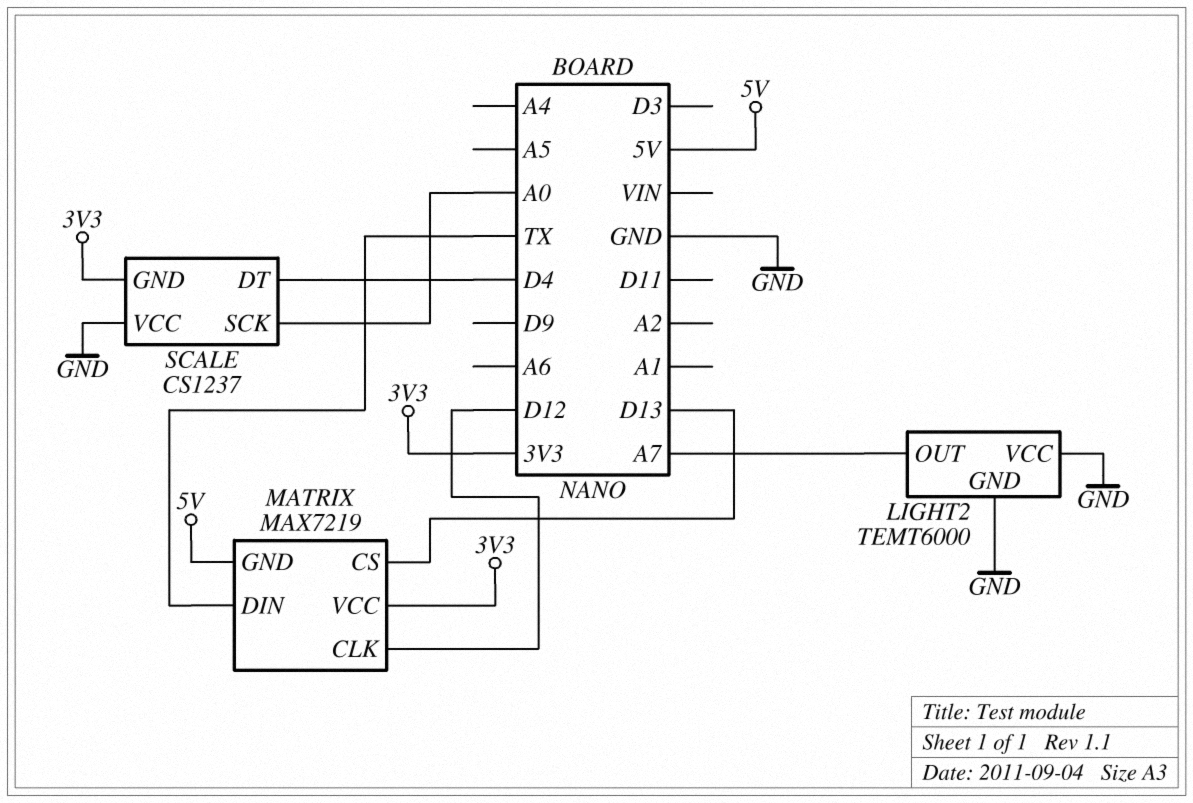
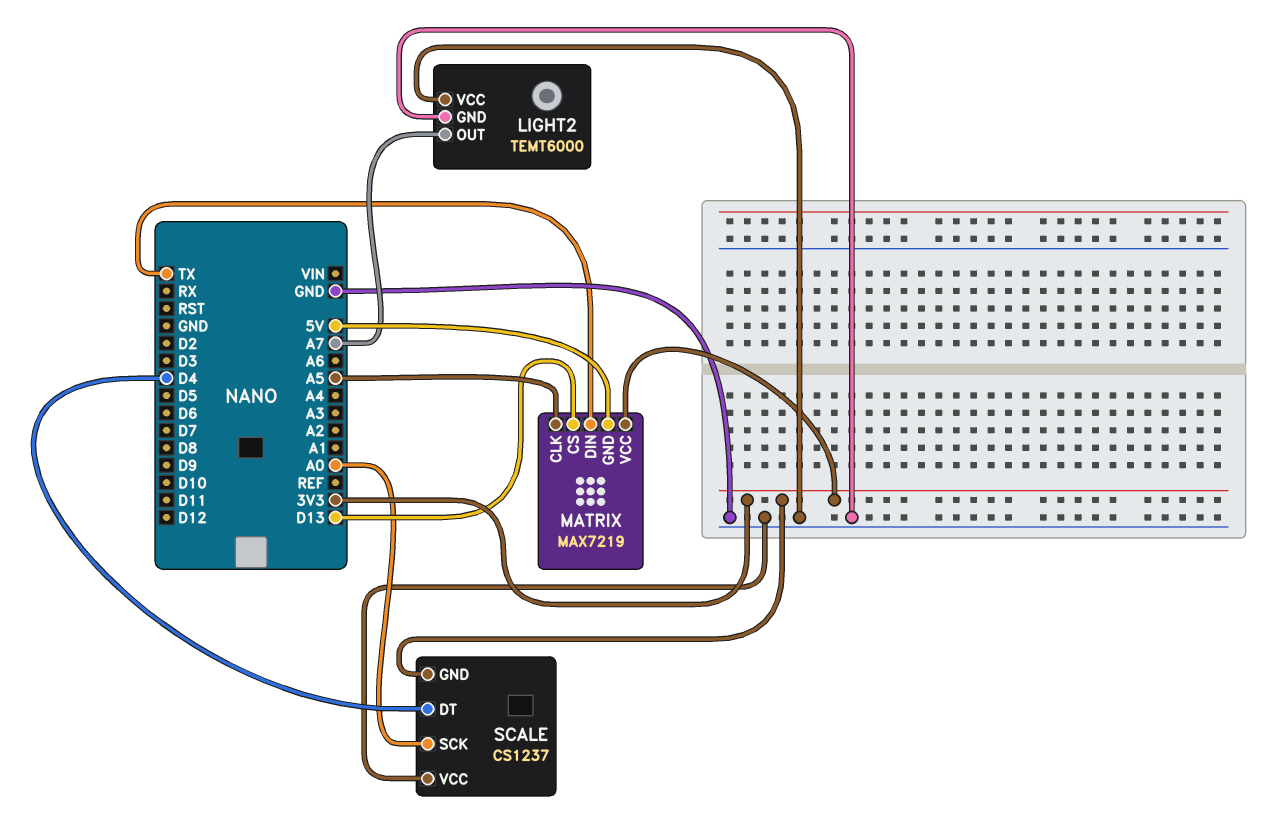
MATRIX pin CLK: D12 -> A5

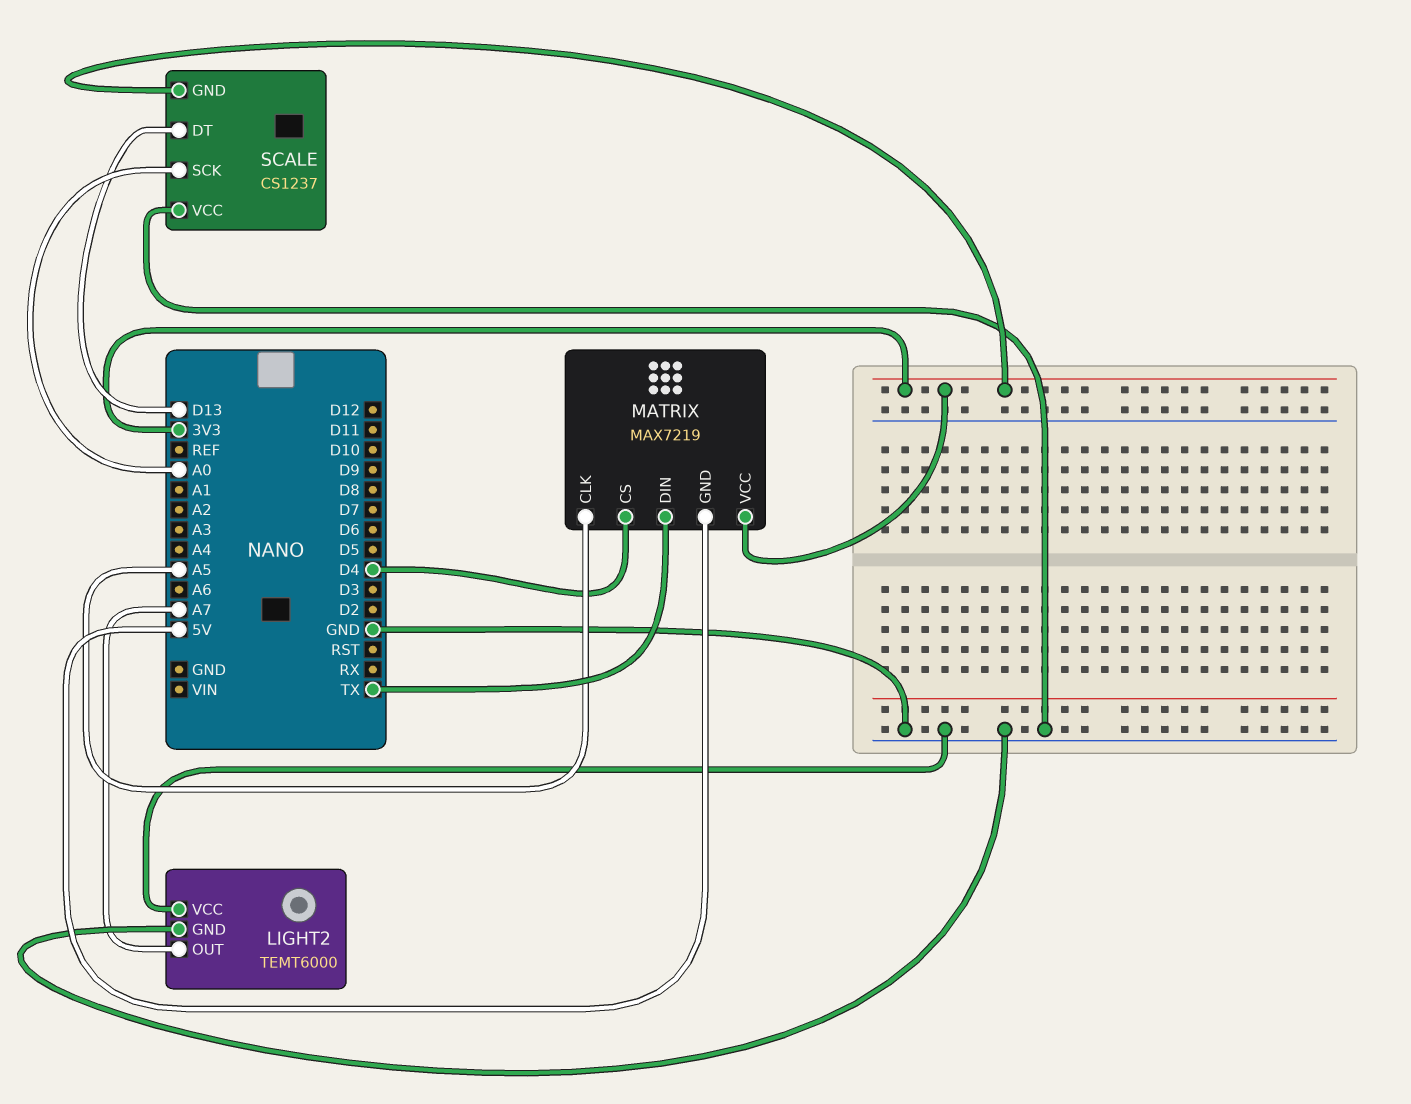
MATRIX pin CS: D13 -> D4
SCALE pin DT: D4 -> D13

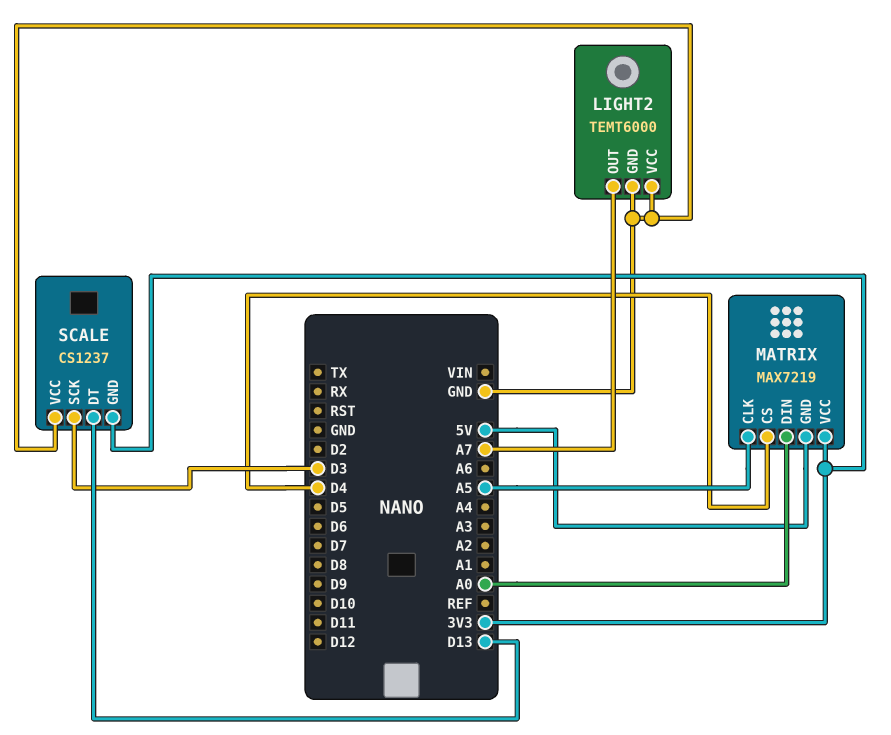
MATRIX pin DIN: TX -> A0
SCALE pin SCK: A0 -> D3

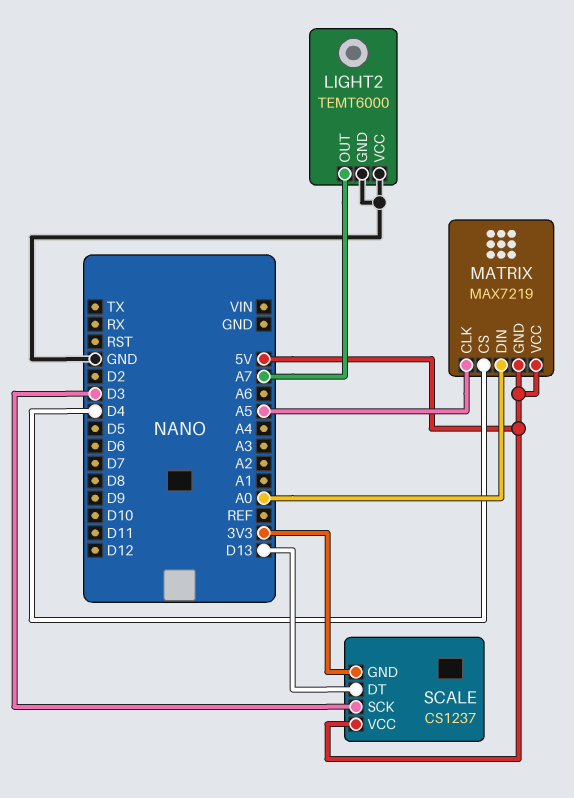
MATRIX pin VCC: 3V3 -> 5V
SCALE pin VCC: GND -> 5V

